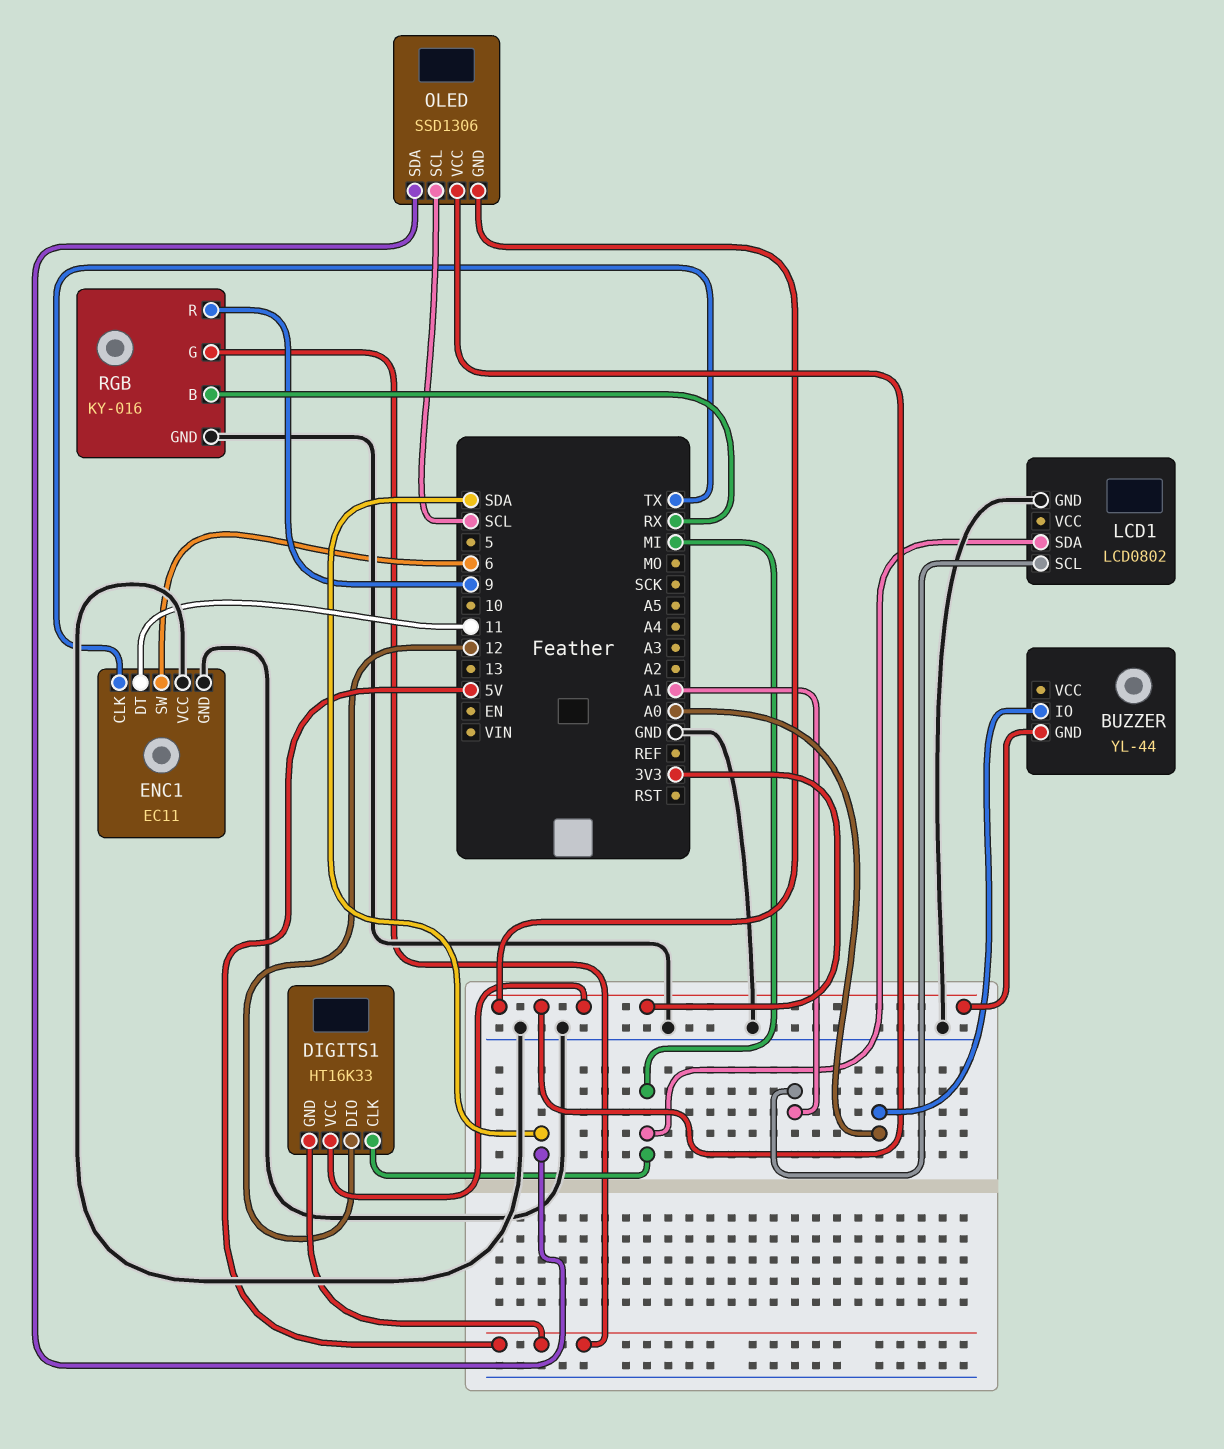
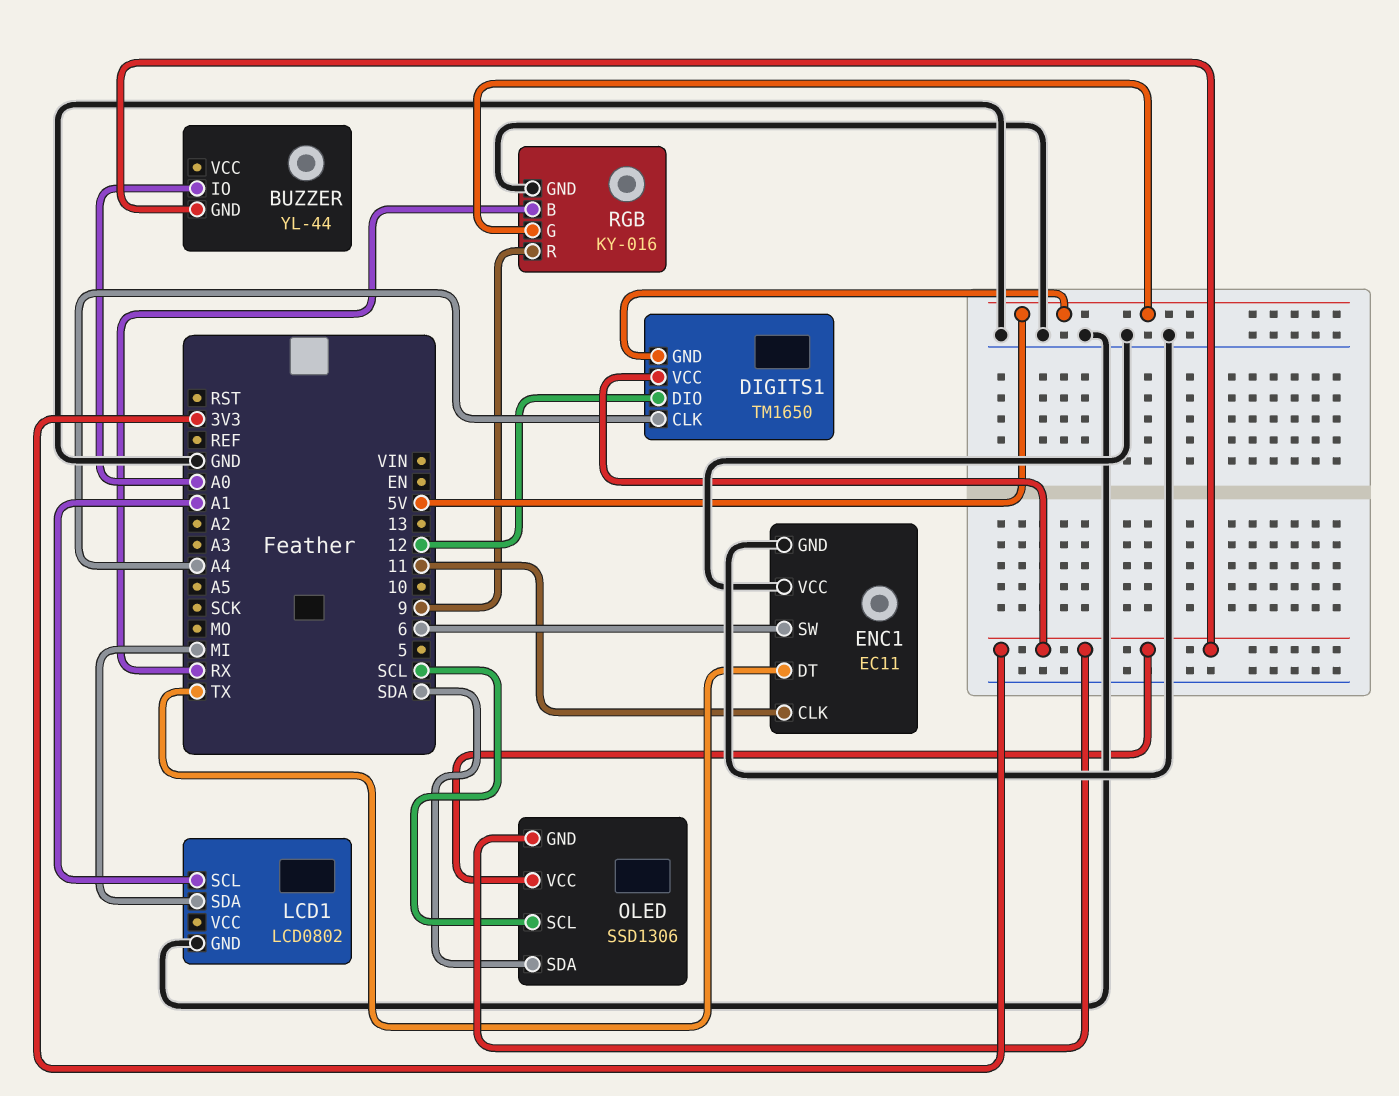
DIGITS1: HT16K33 -> TM1650
DIGITS1 pin CLK: MI -> A4
ENC1 pin CLK: TX -> 11
ENC1 pin DT: 11 -> TX

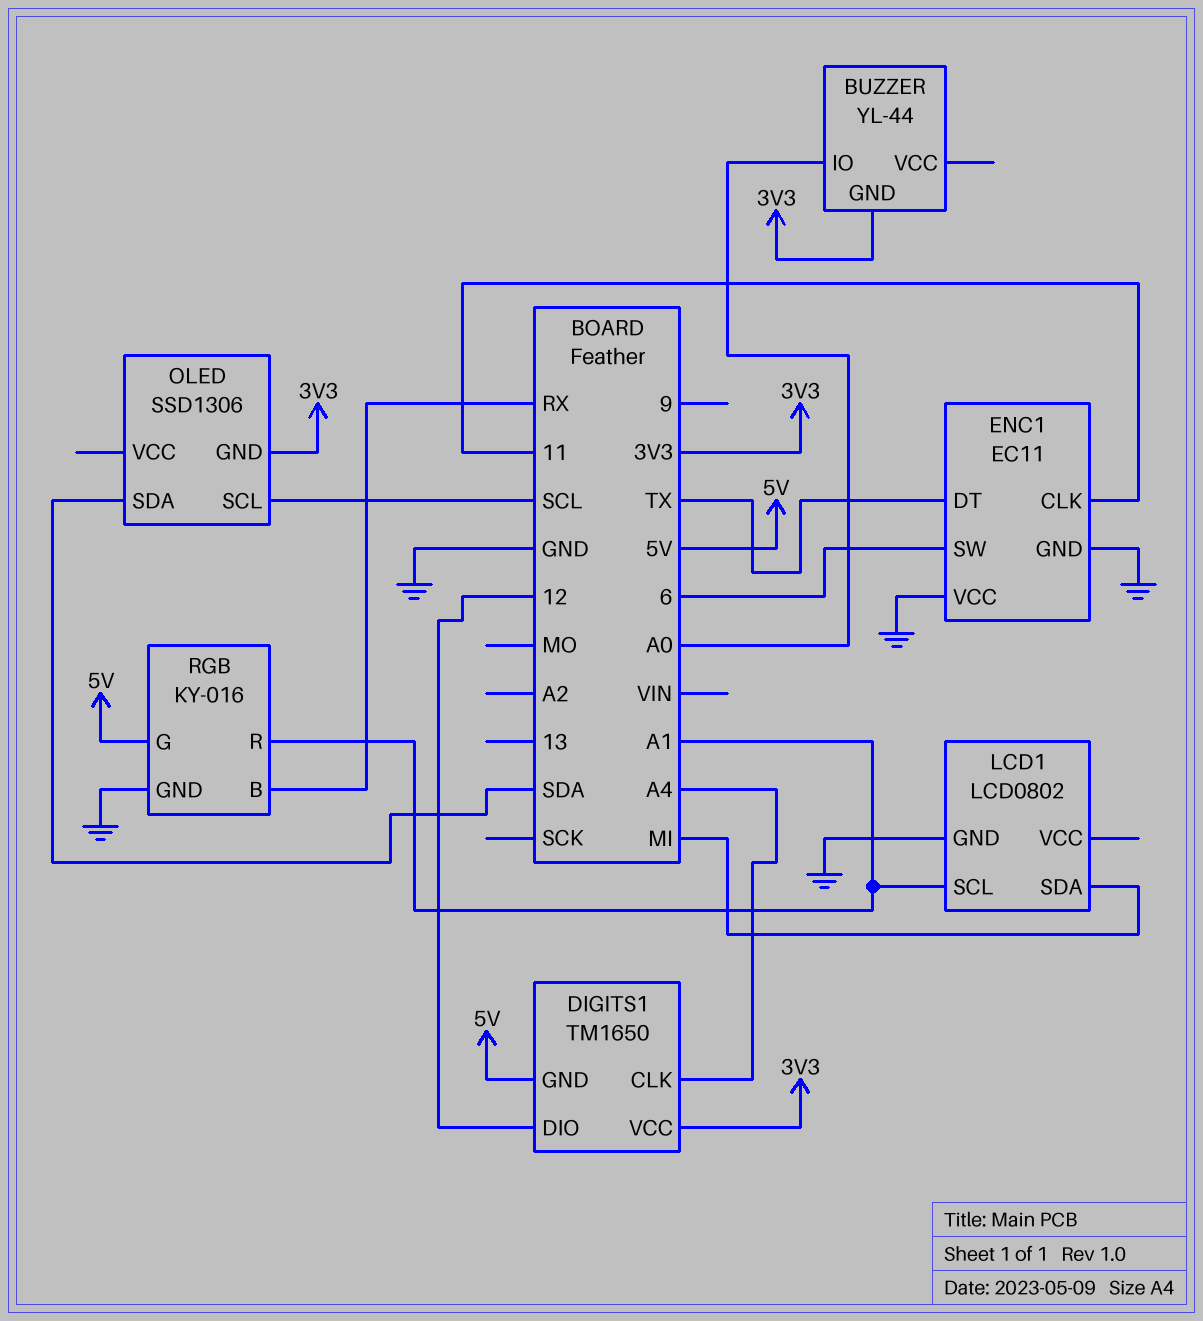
OLED pin VCC: 3V3 -> none
RGB pin R: 9 -> A1

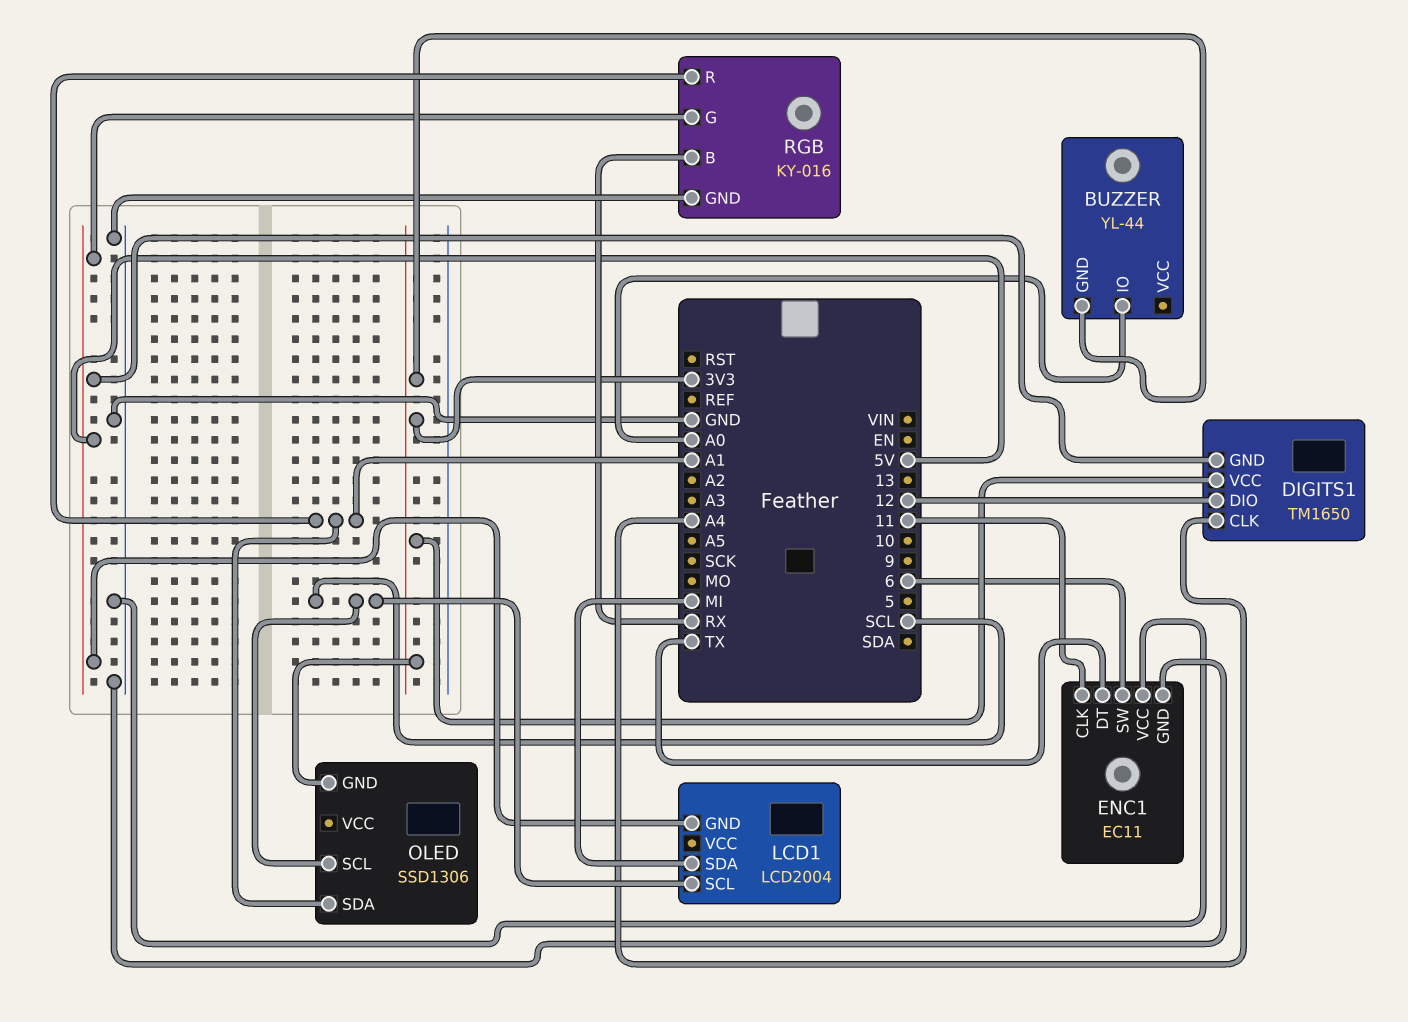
LCD1: LCD0802 -> LCD2004
LCD1 pin GND: GND -> 5V
LCD1 pin SCL: A1 -> SCL
OLED pin SDA: SDA -> A1

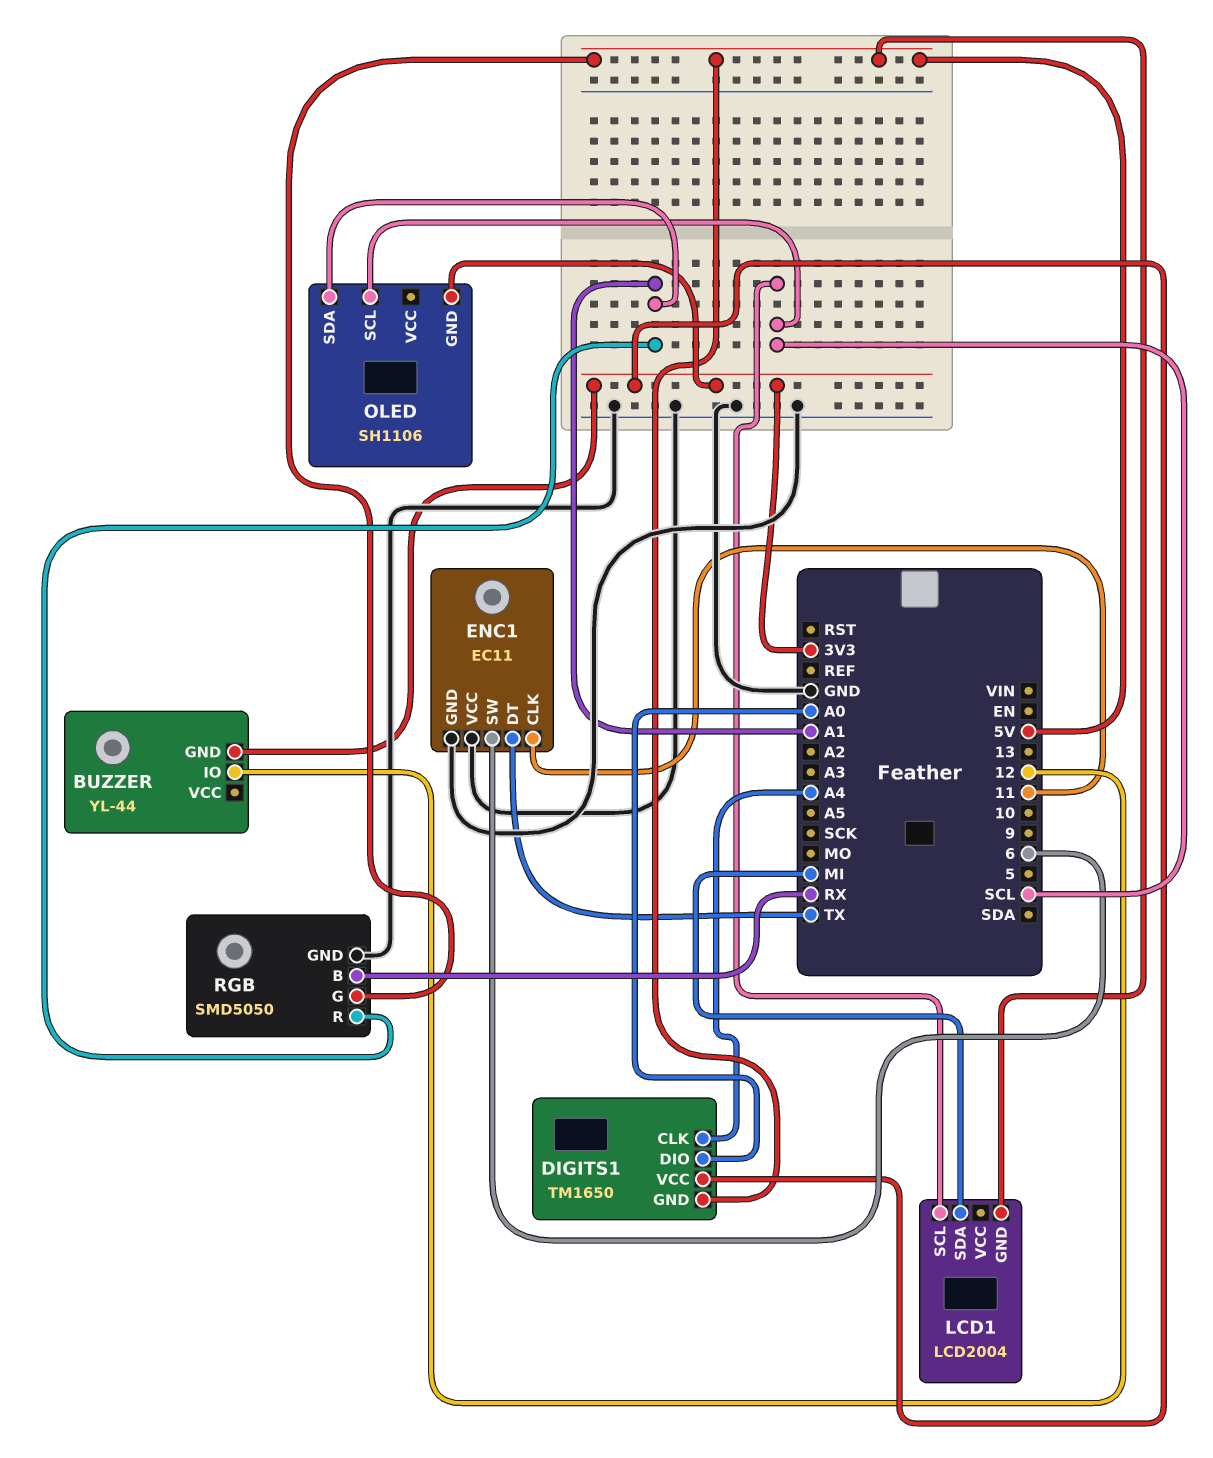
BUZZER pin IO: A0 -> 12
DIGITS1 pin DIO: 12 -> A0
OLED: SSD1306 -> SH1106
RGB: KY-016 -> SMD5050

